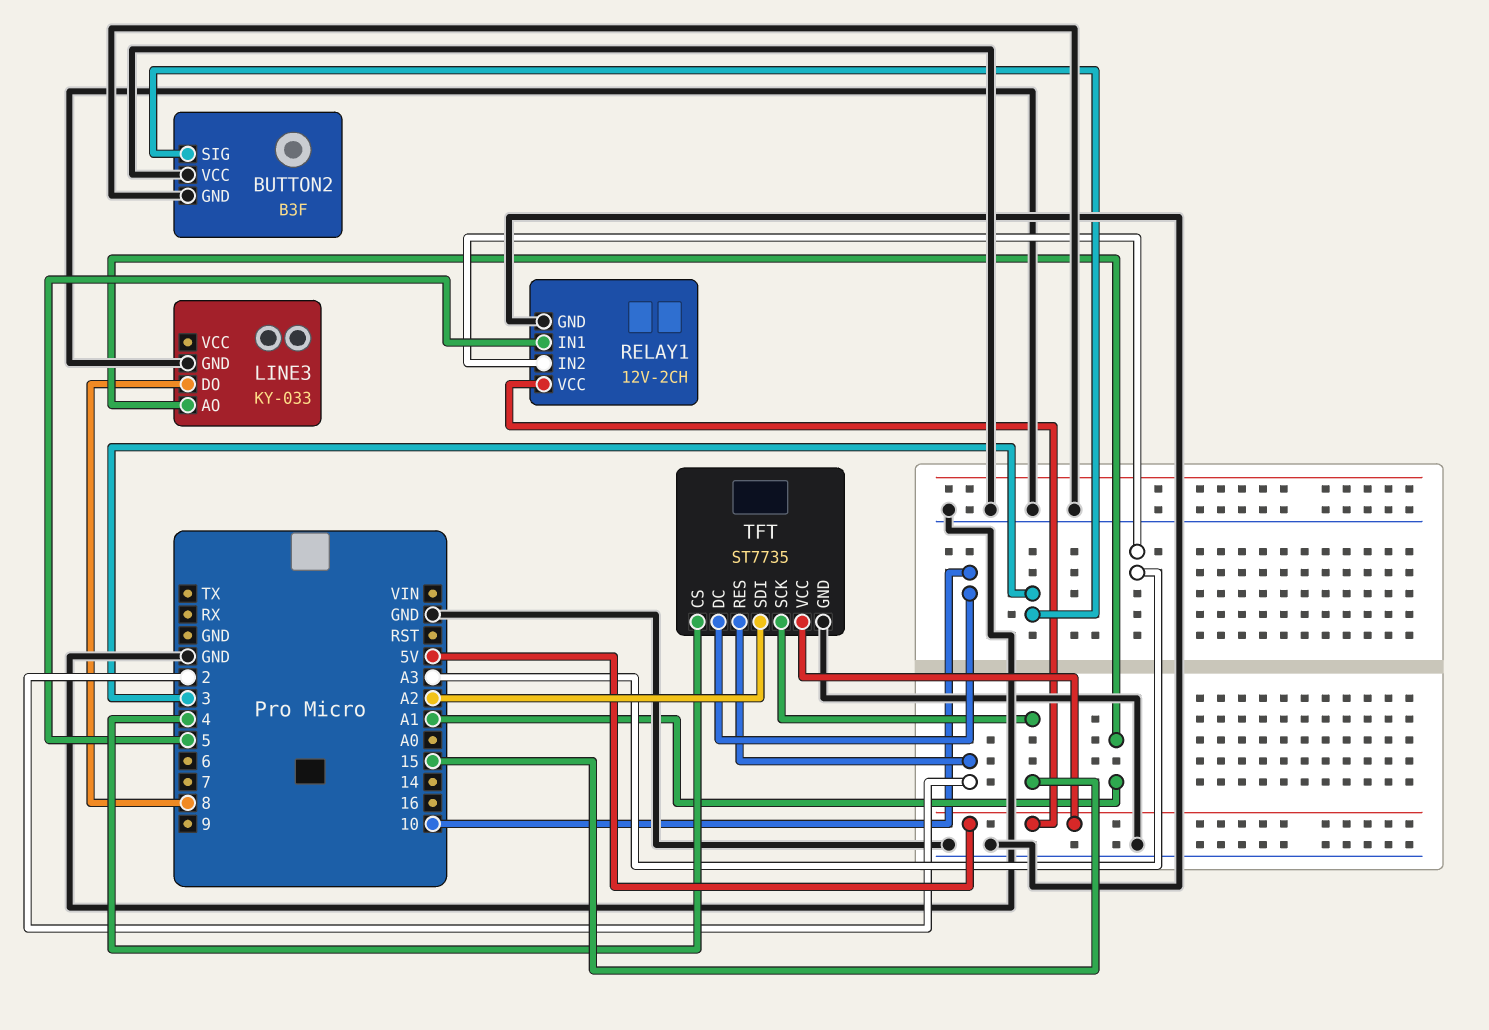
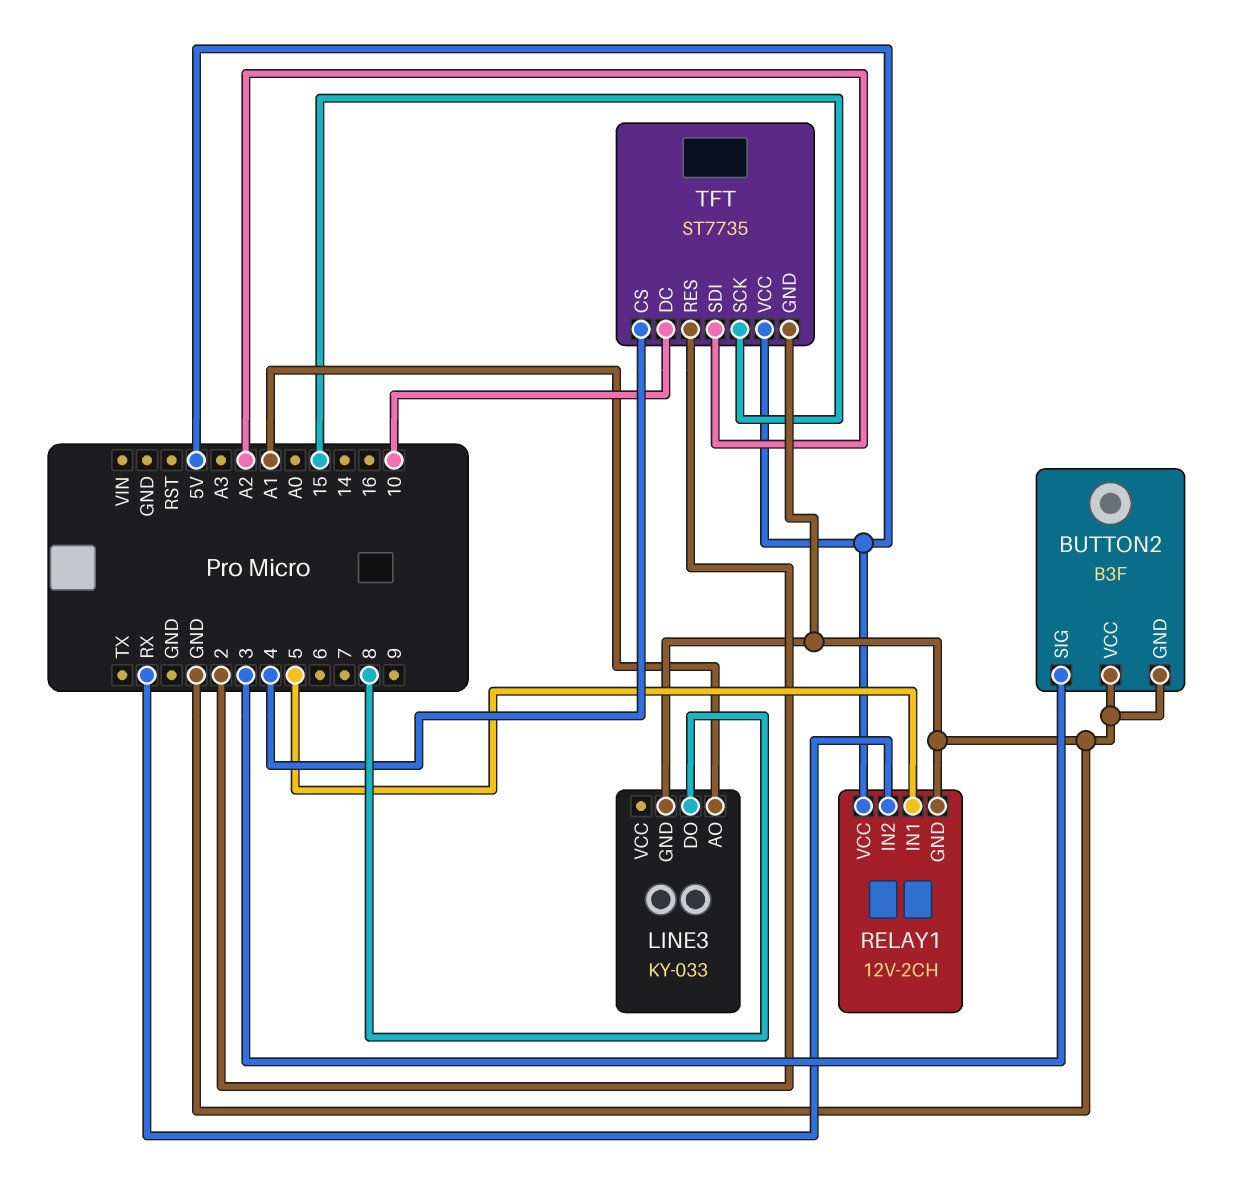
RELAY1 pin IN2: A3 -> RX

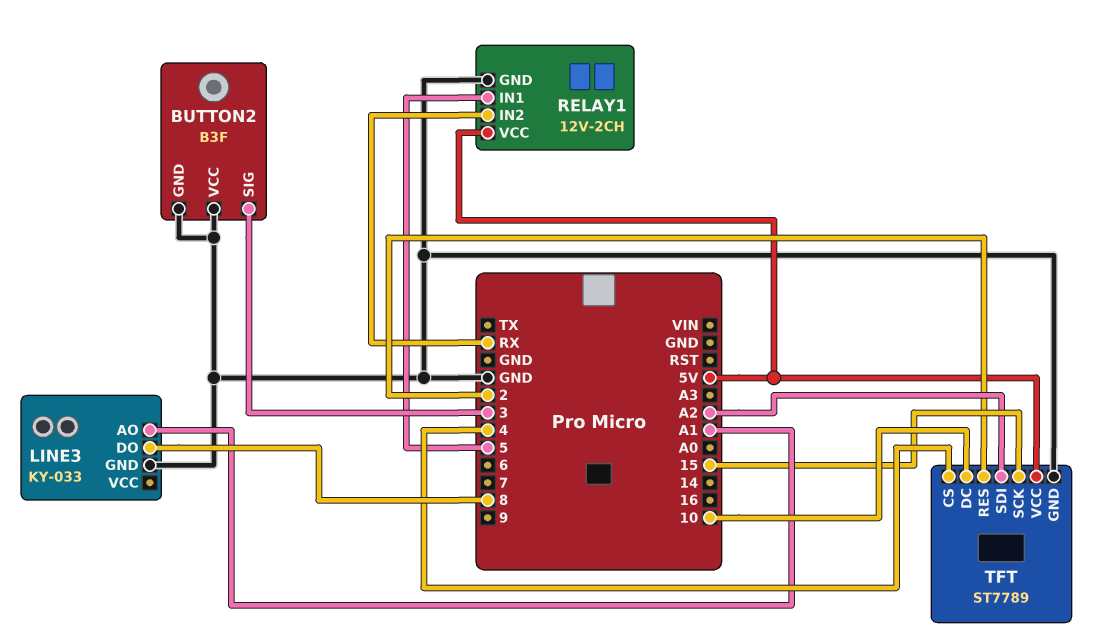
TFT: ST7735 -> ST7789

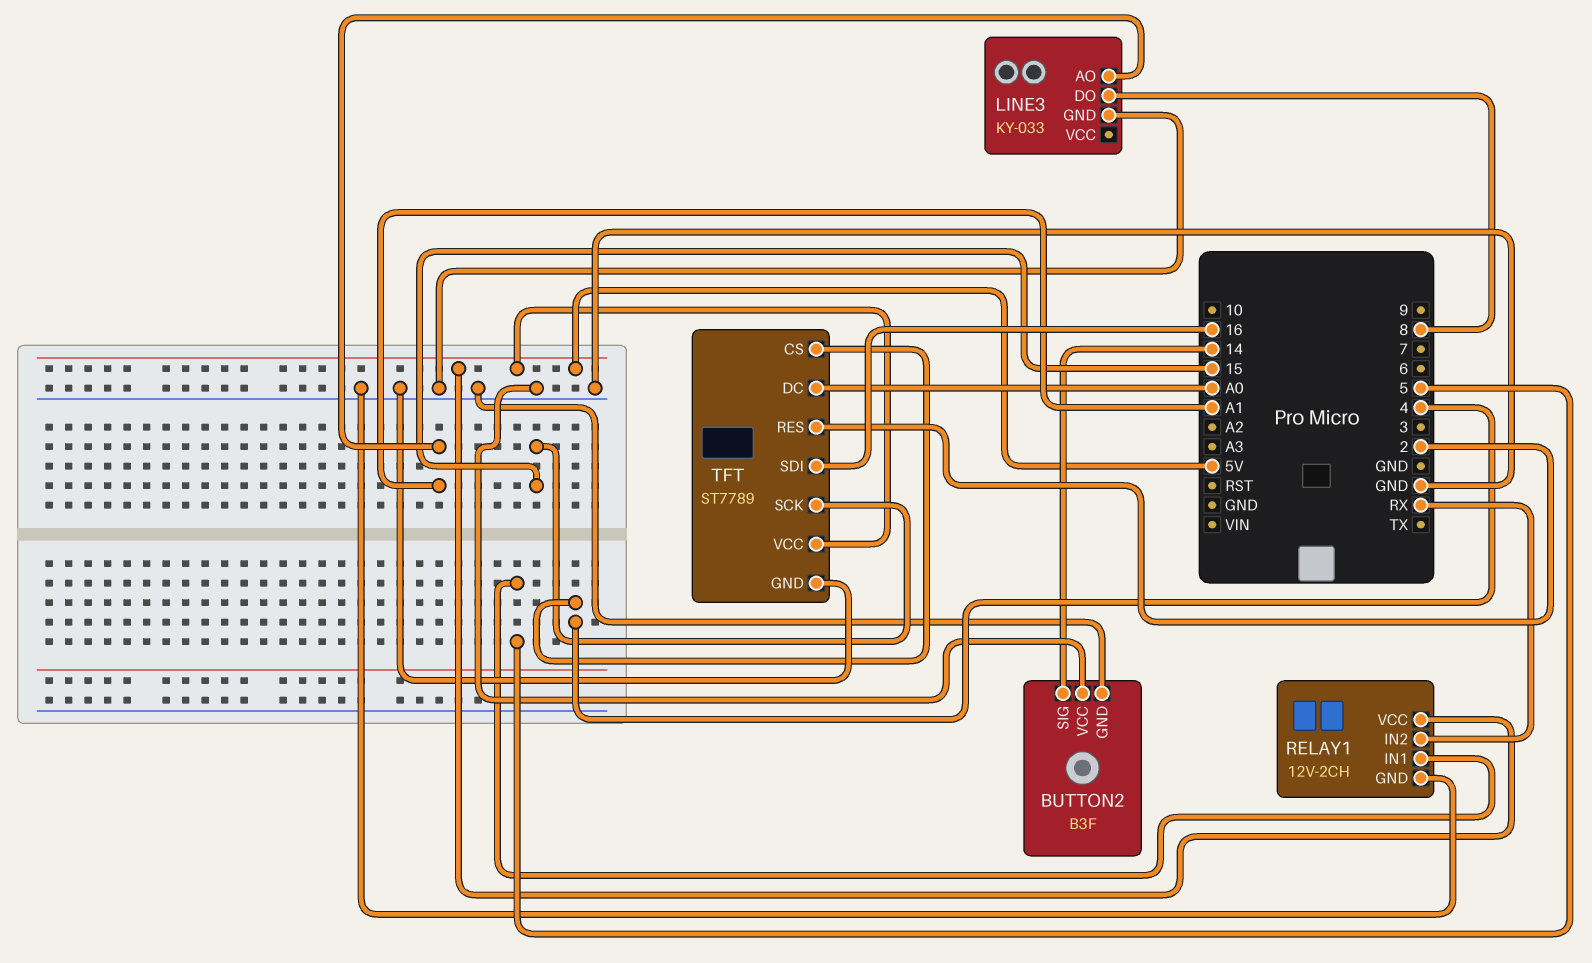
BUTTON2 pin SIG: 3 -> 14
TFT pin DC: 10 -> A0
TFT pin SDI: A2 -> 16

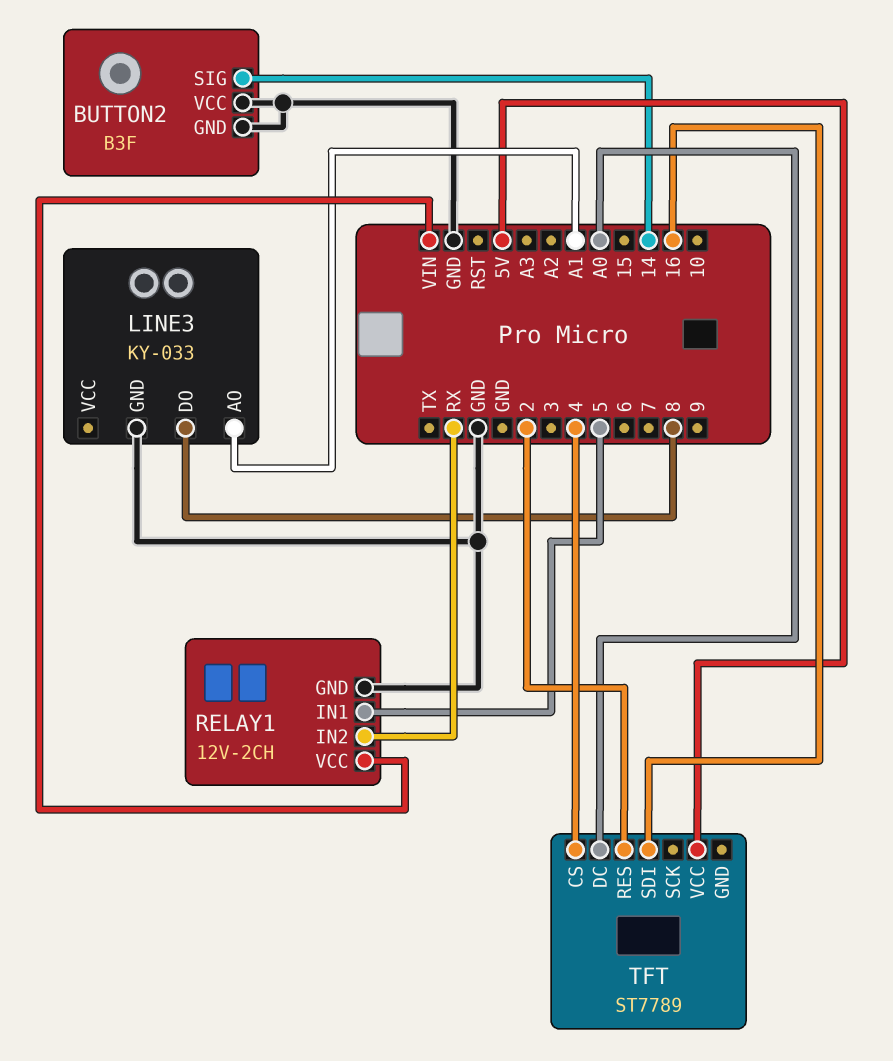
RELAY1 pin VCC: 5V -> VIN
TFT pin GND: GND -> none
TFT pin SCK: 15 -> none

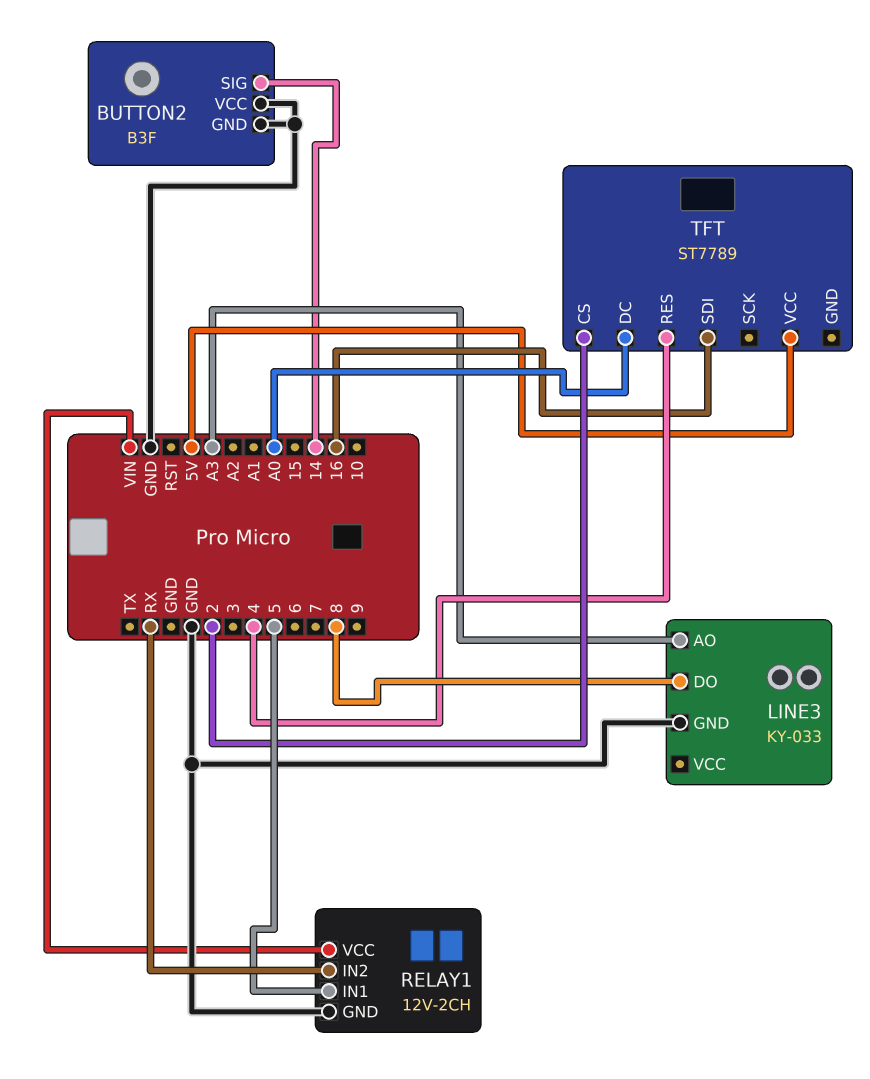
LINE3 pin AO: A1 -> A3
TFT pin CS: 4 -> 2
TFT pin RES: 2 -> 4

